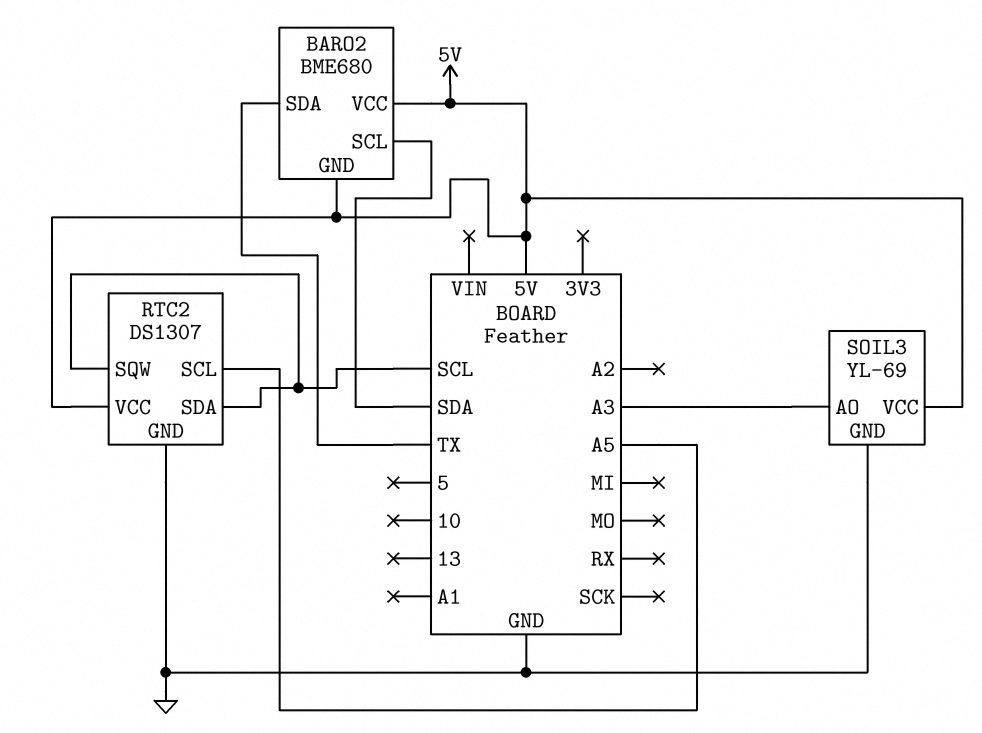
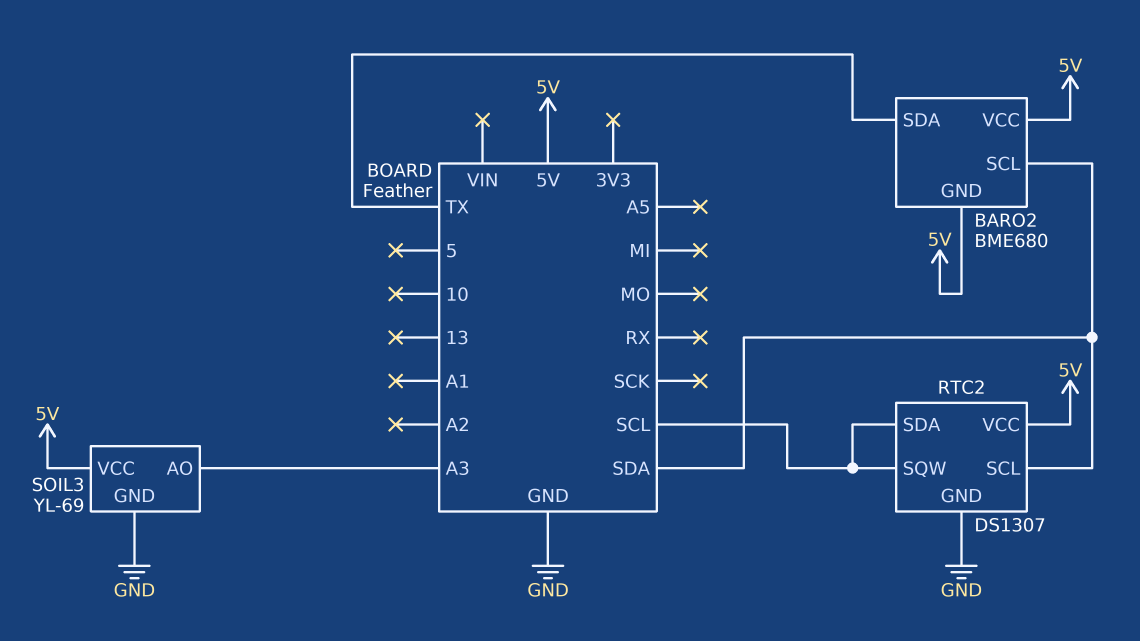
RTC2 pin SCL: A5 -> SDA

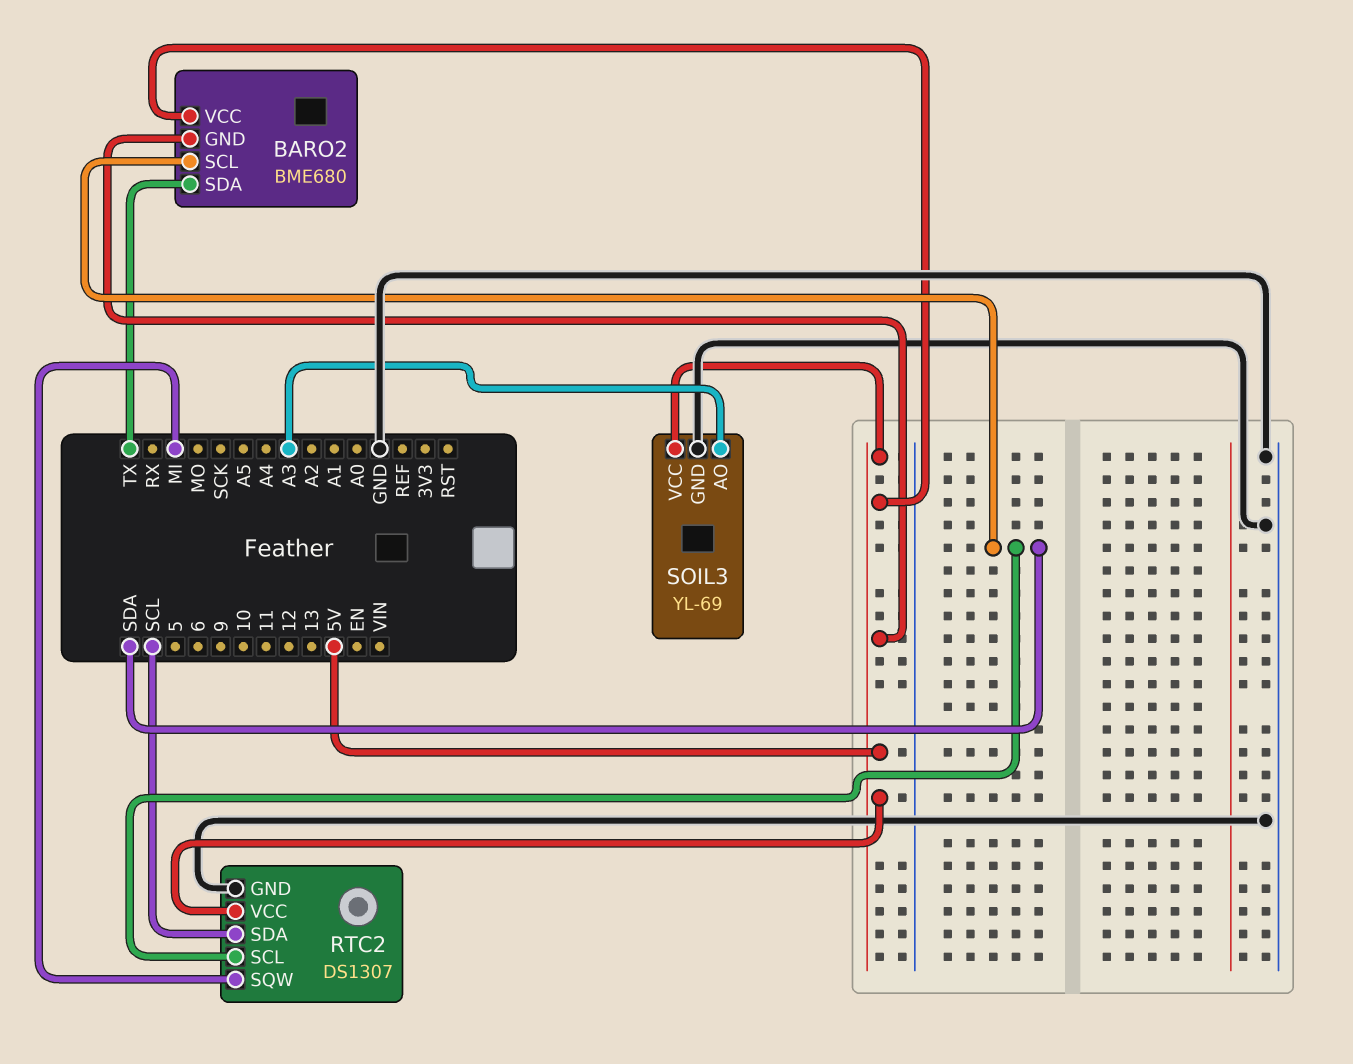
RTC2 pin SQW: SCL -> MI

